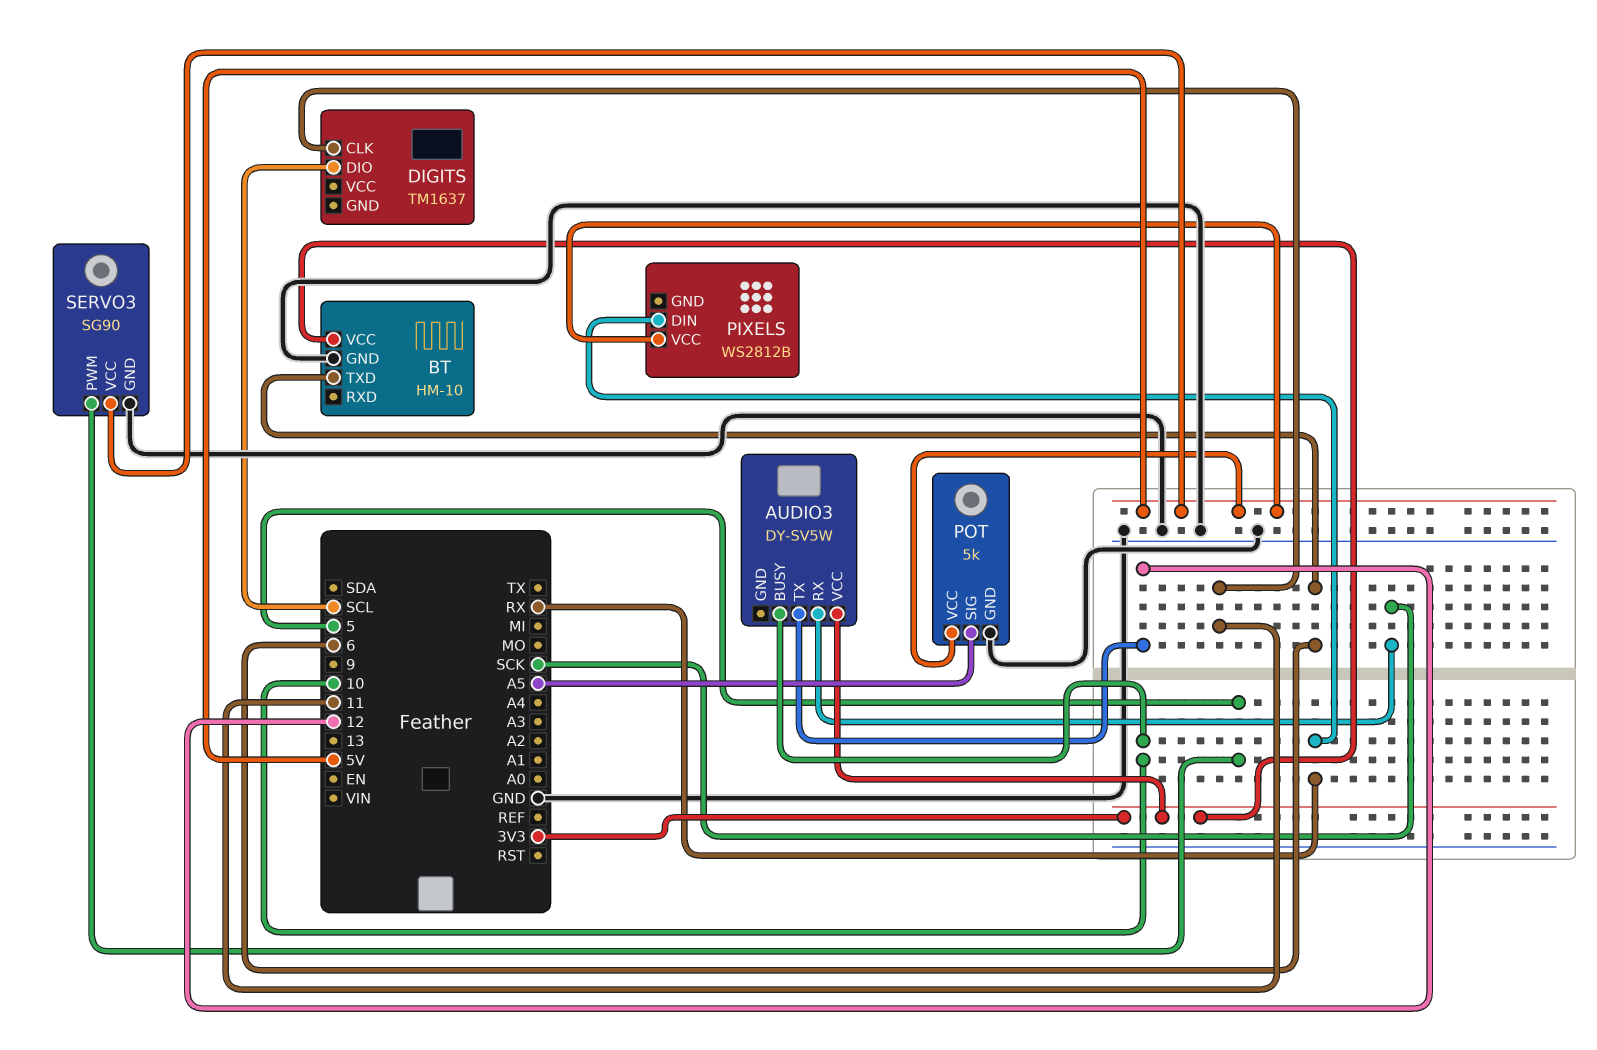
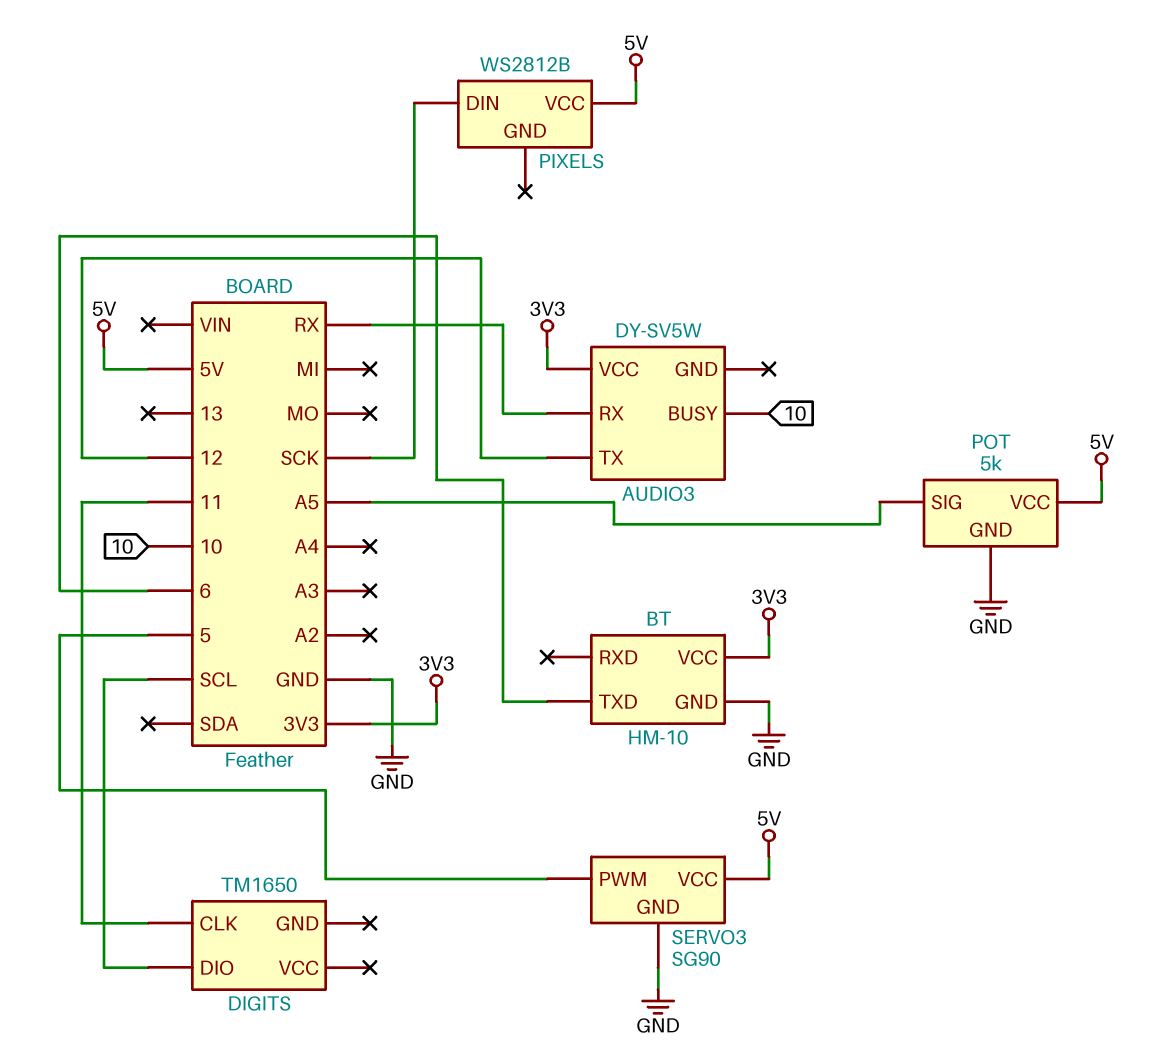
AUDIO3 pin RX: SCK -> RX
DIGITS: TM1637 -> TM1650
PIXELS pin DIN: RX -> SCK

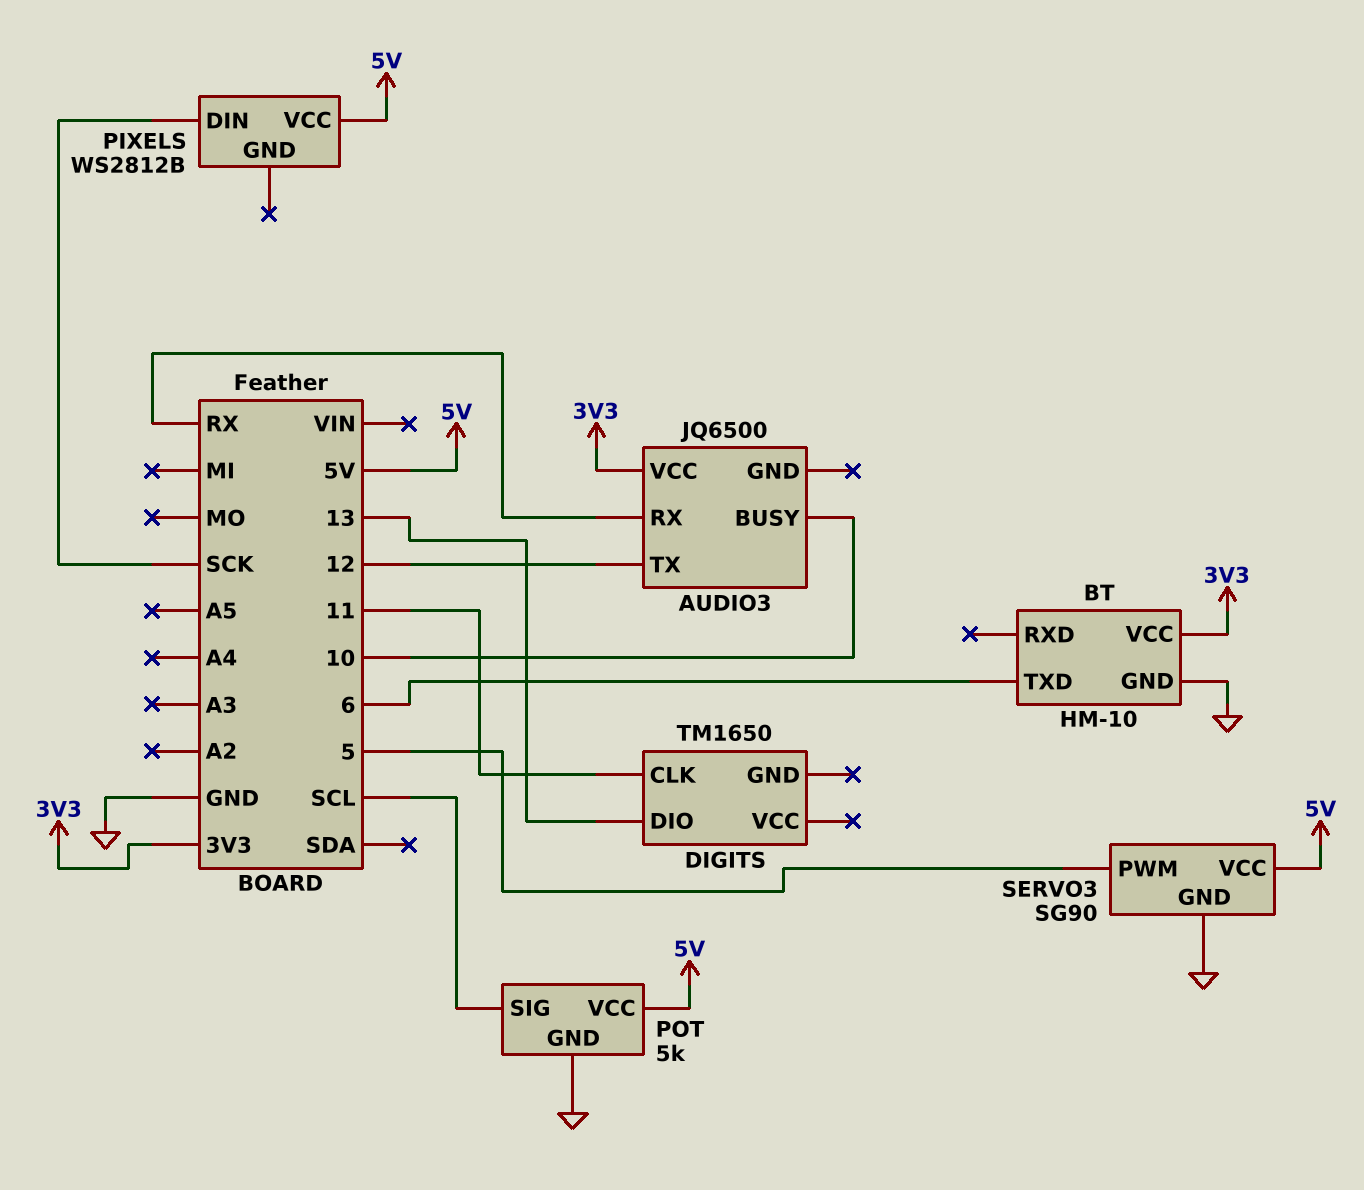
AUDIO3: DY-SV5W -> JQ6500
DIGITS pin DIO: SCL -> 13
POT pin SIG: A5 -> SCL

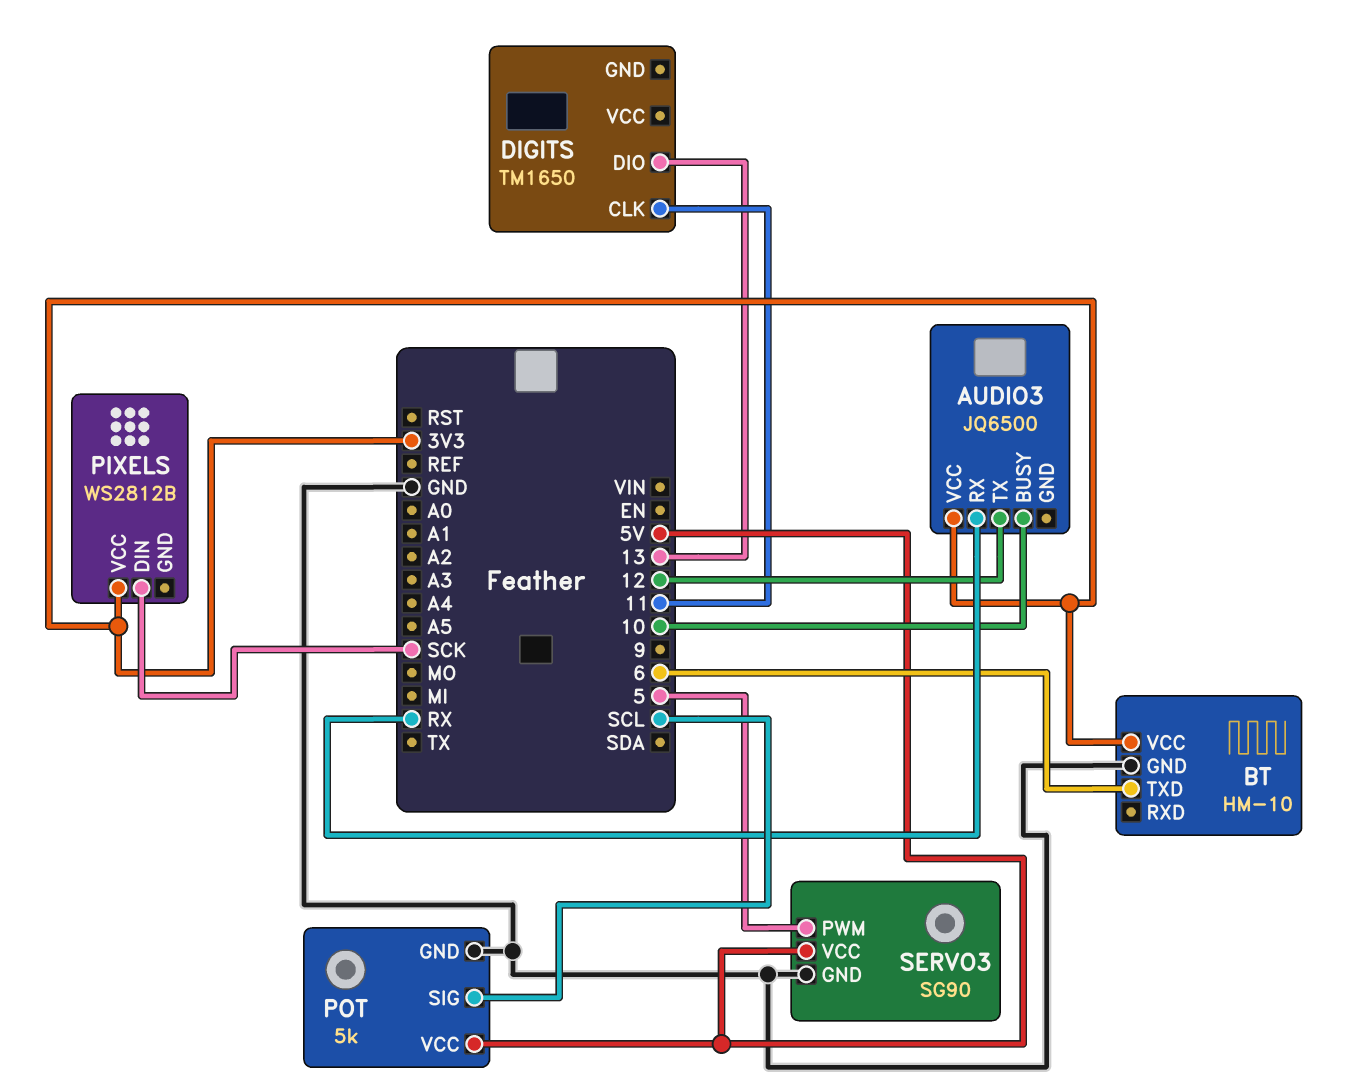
PIXELS pin VCC: 5V -> 3V3

